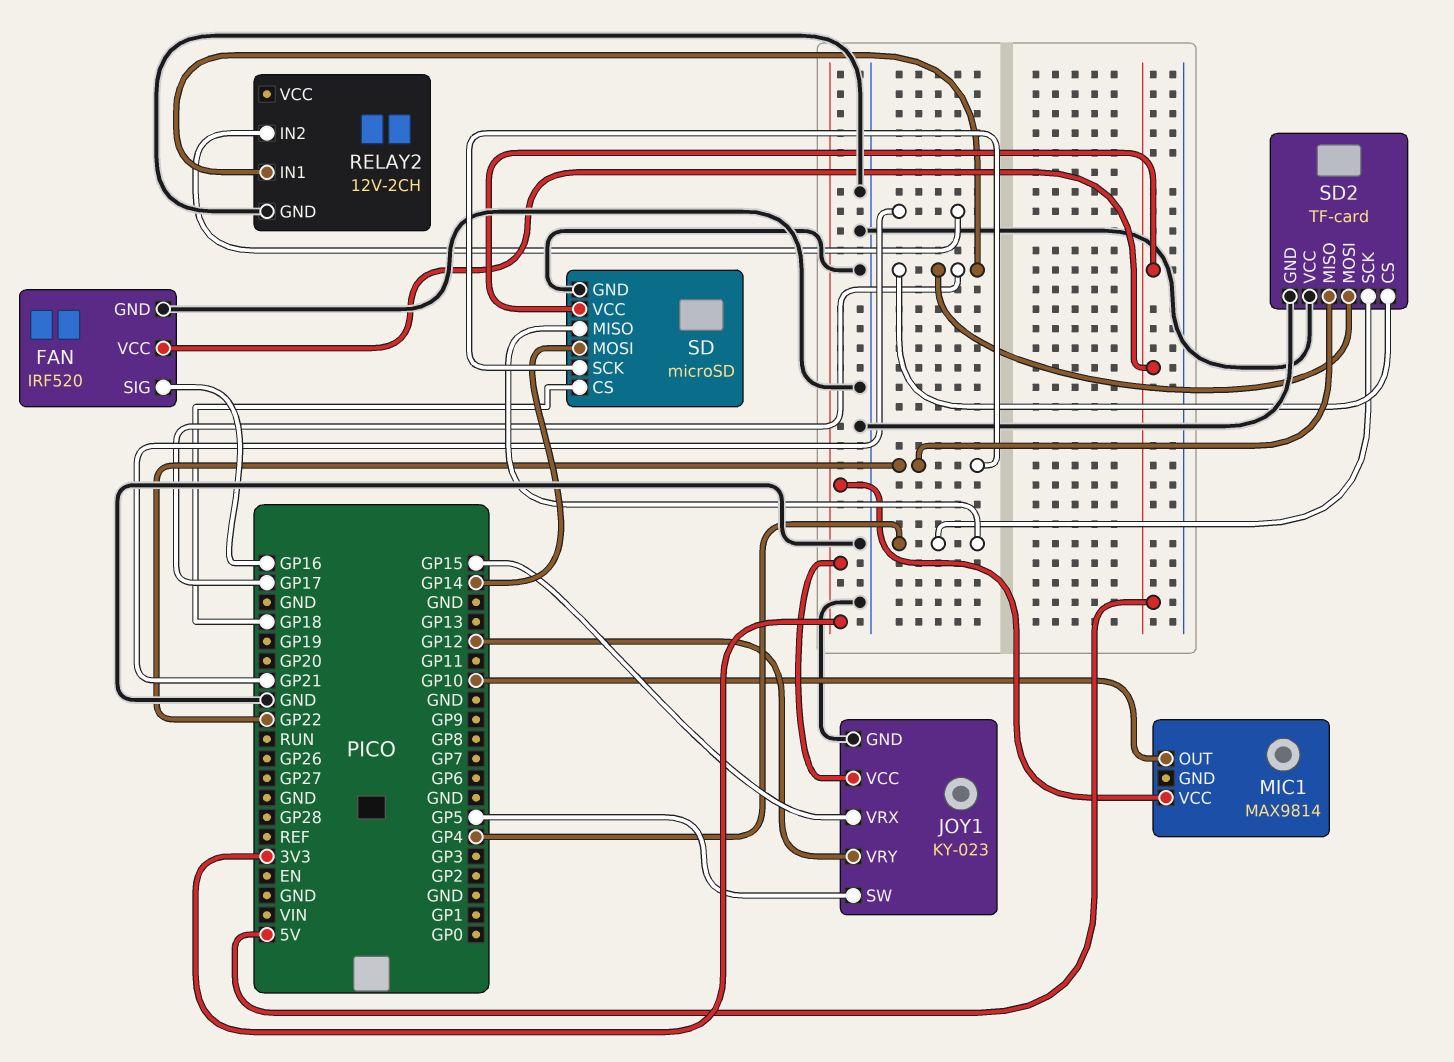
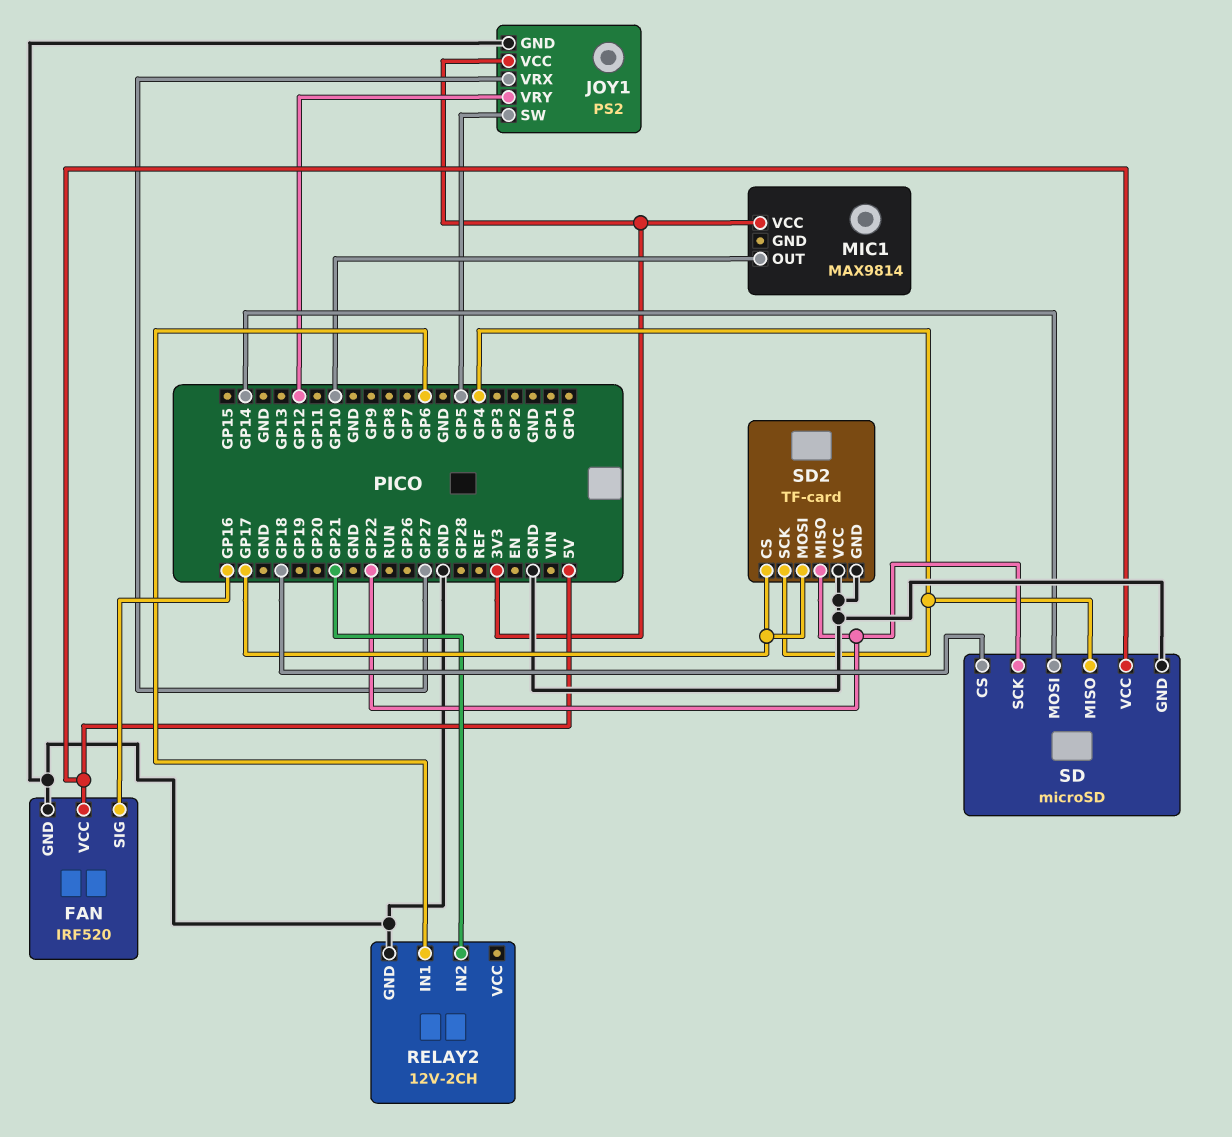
JOY1: KY-023 -> PS2
JOY1 pin VRX: GP15 -> GP27
RELAY2 pin IN1: GP17 -> GP6

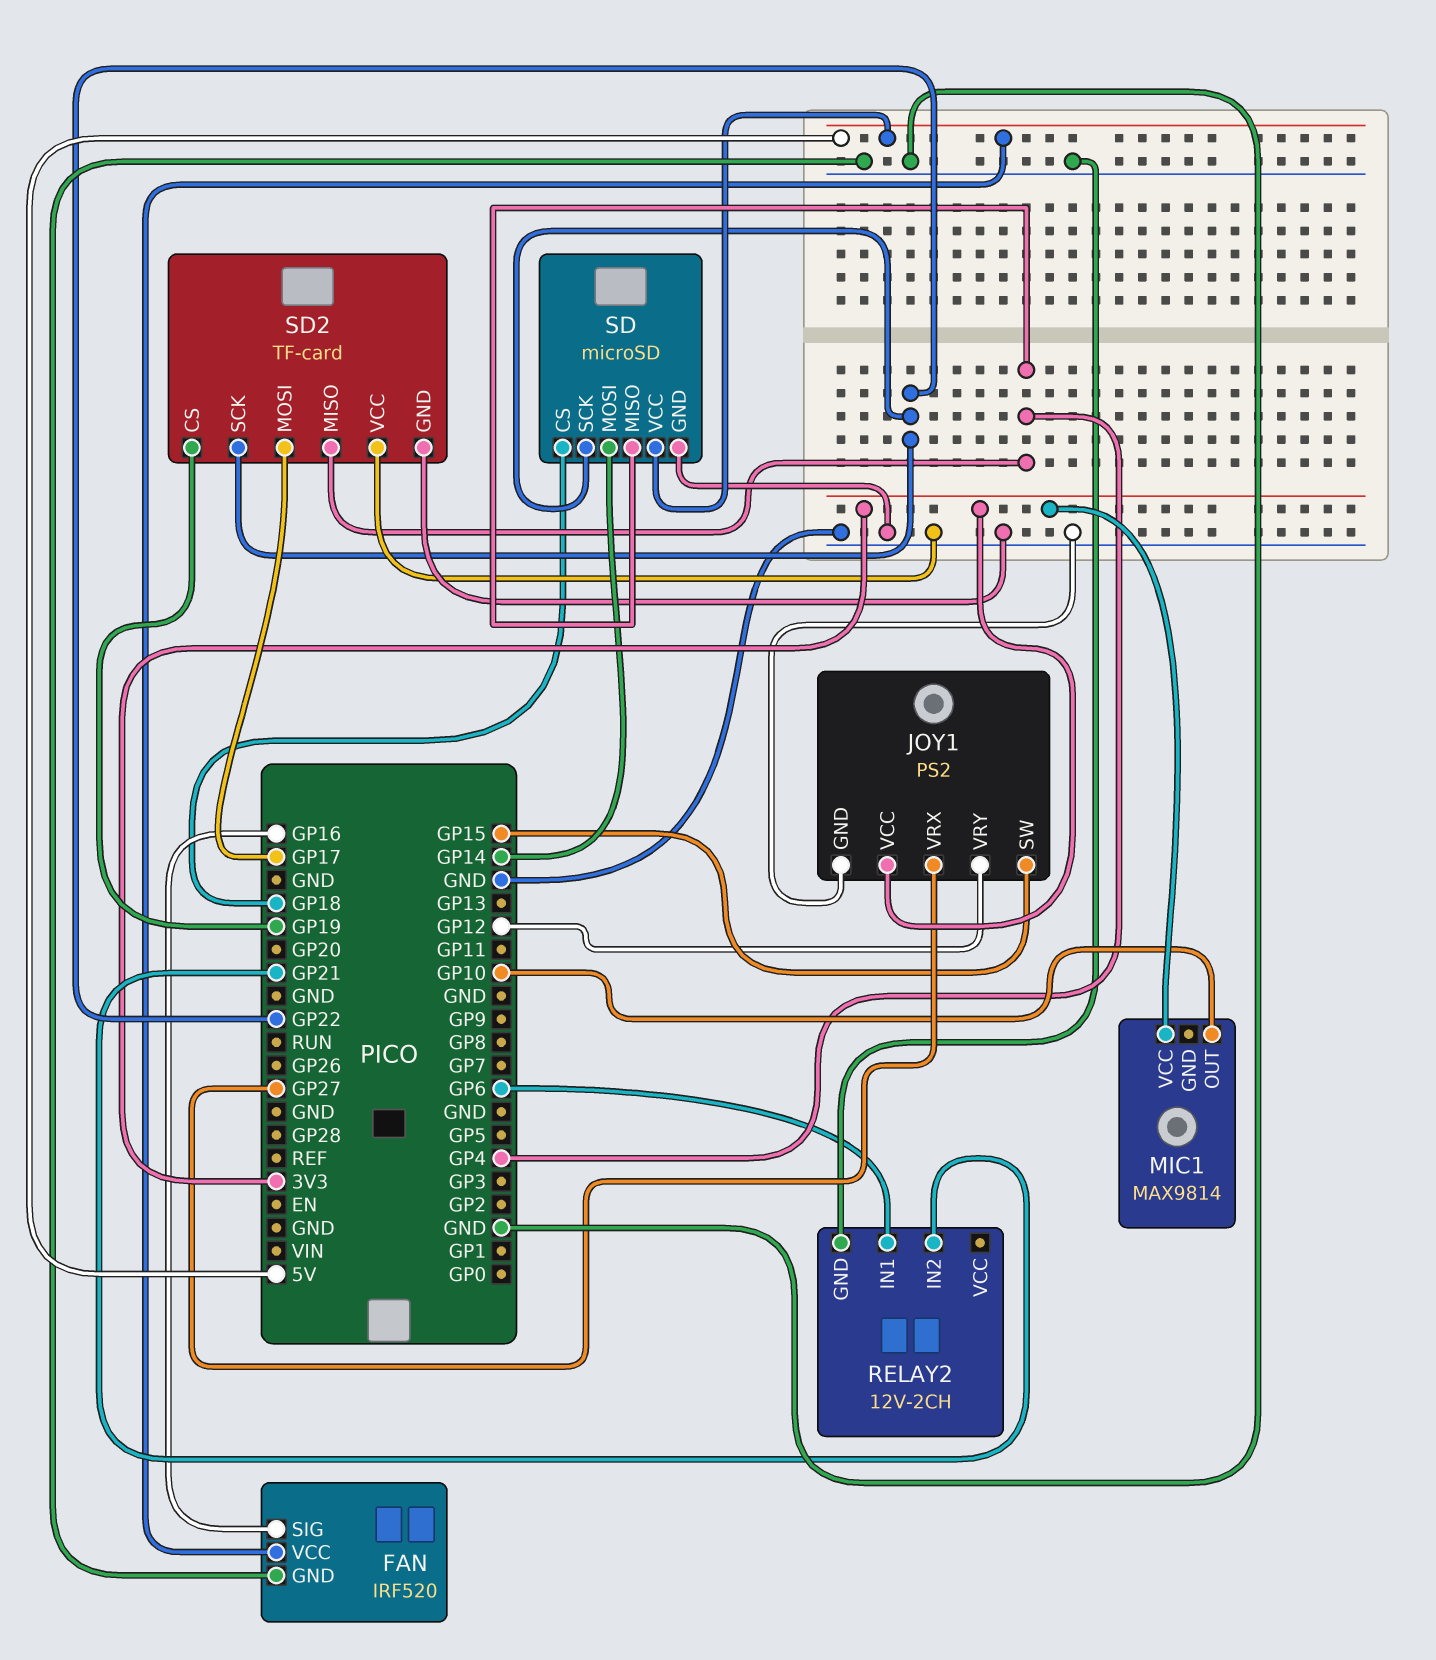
JOY1 pin SW: GP5 -> GP15
SD2 pin CS: GP17 -> GP19
SD2 pin MISO: GP22 -> GP4
SD2 pin SCK: GP4 -> GP22

